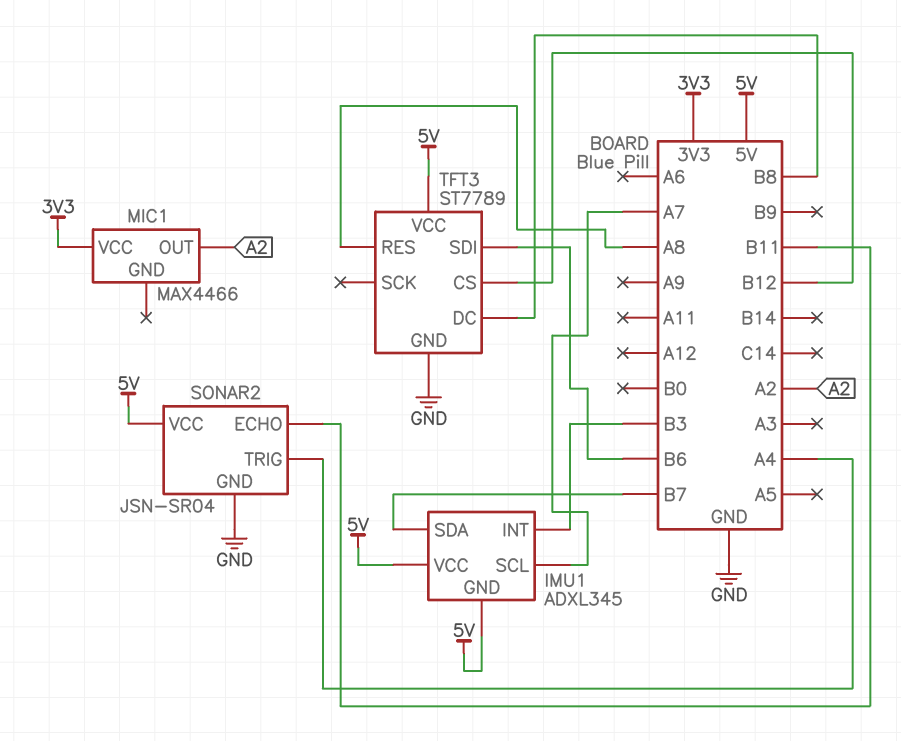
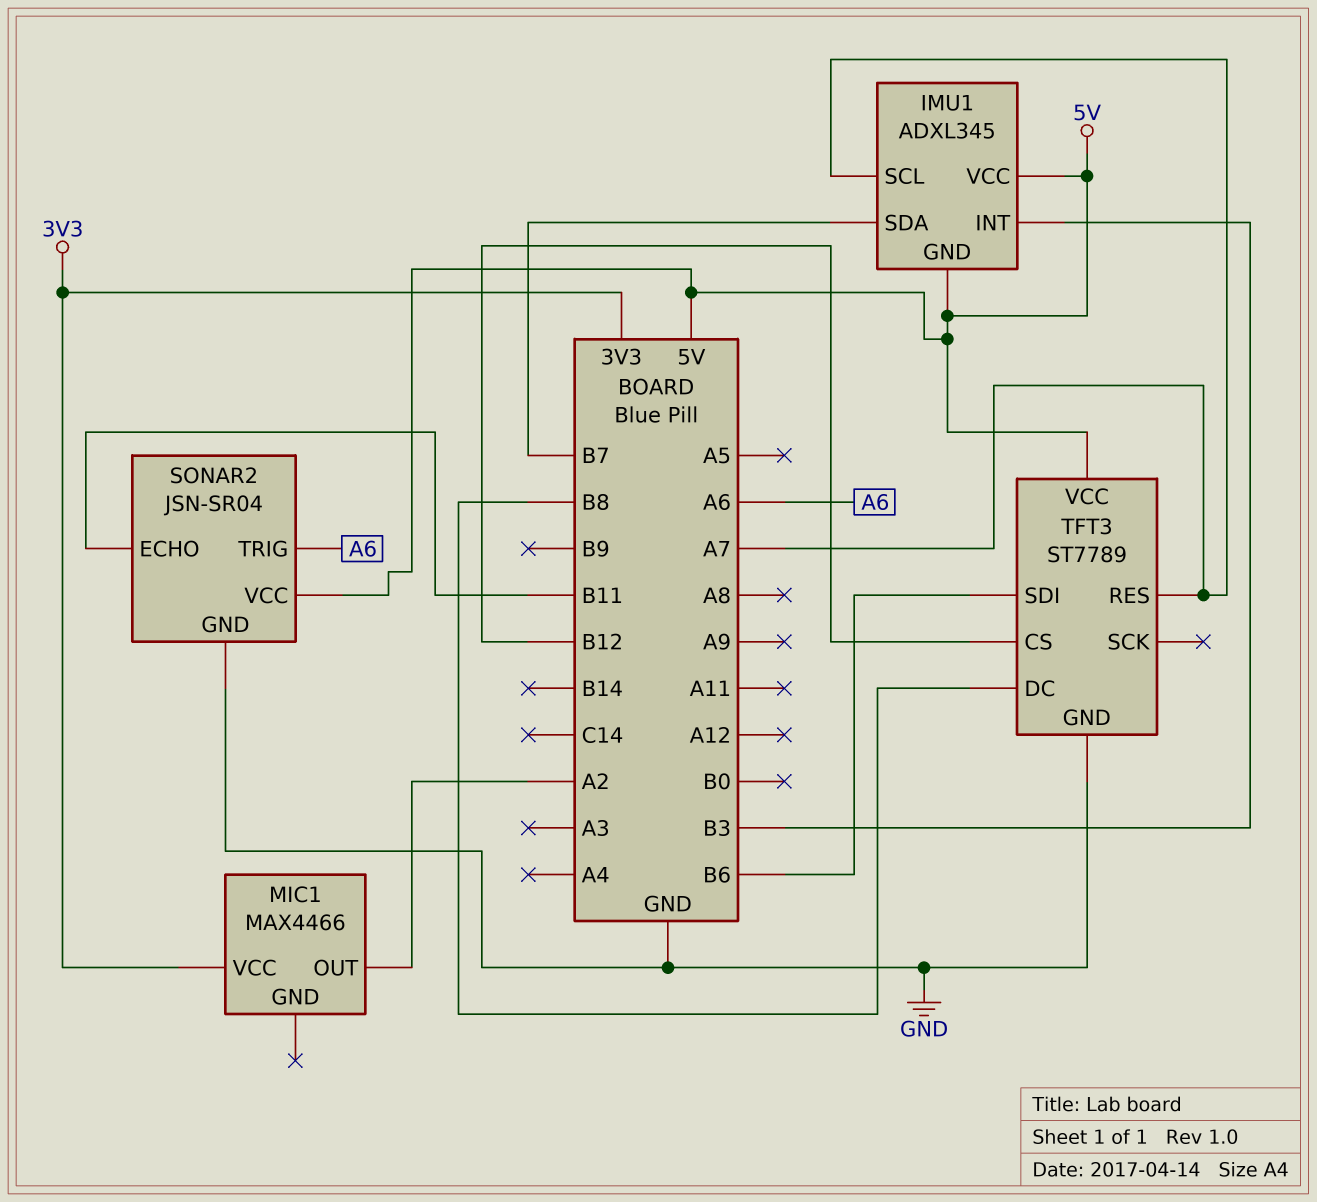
SONAR2 pin TRIG: A4 -> A6
TFT3 pin RES: A8 -> A7

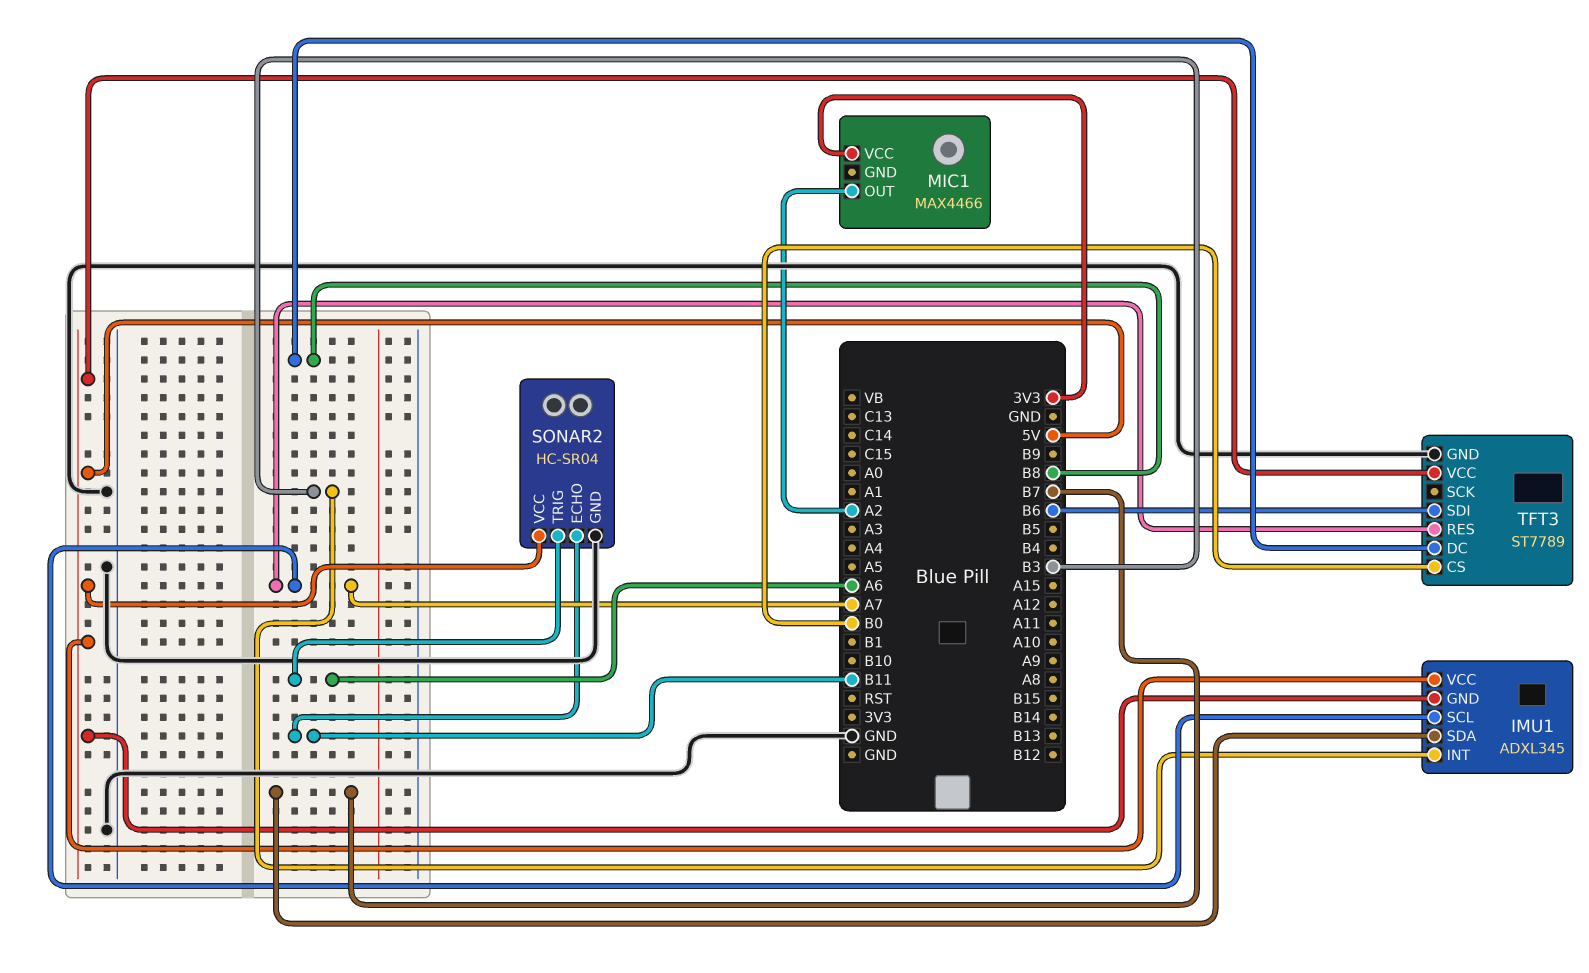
SONAR2: JSN-SR04 -> HC-SR04
TFT3 pin CS: B12 -> B0

